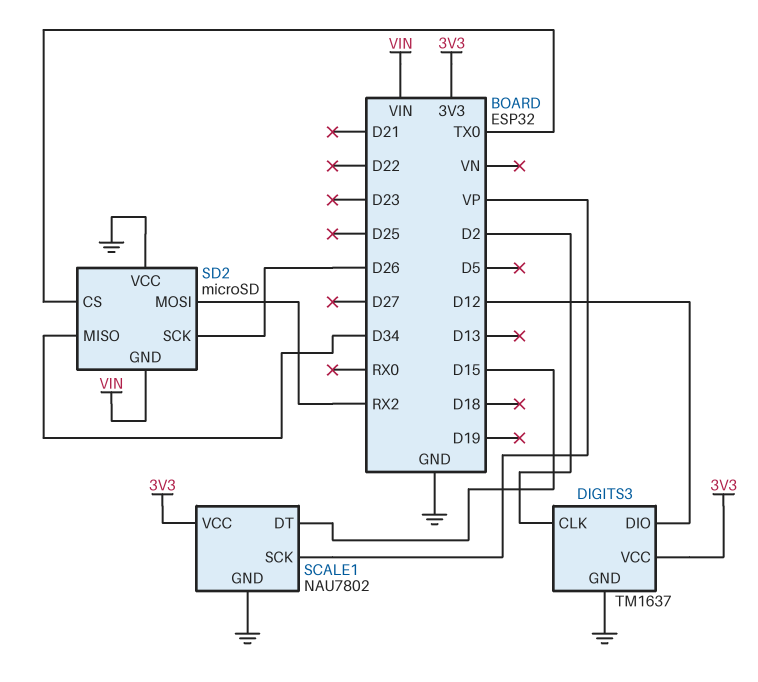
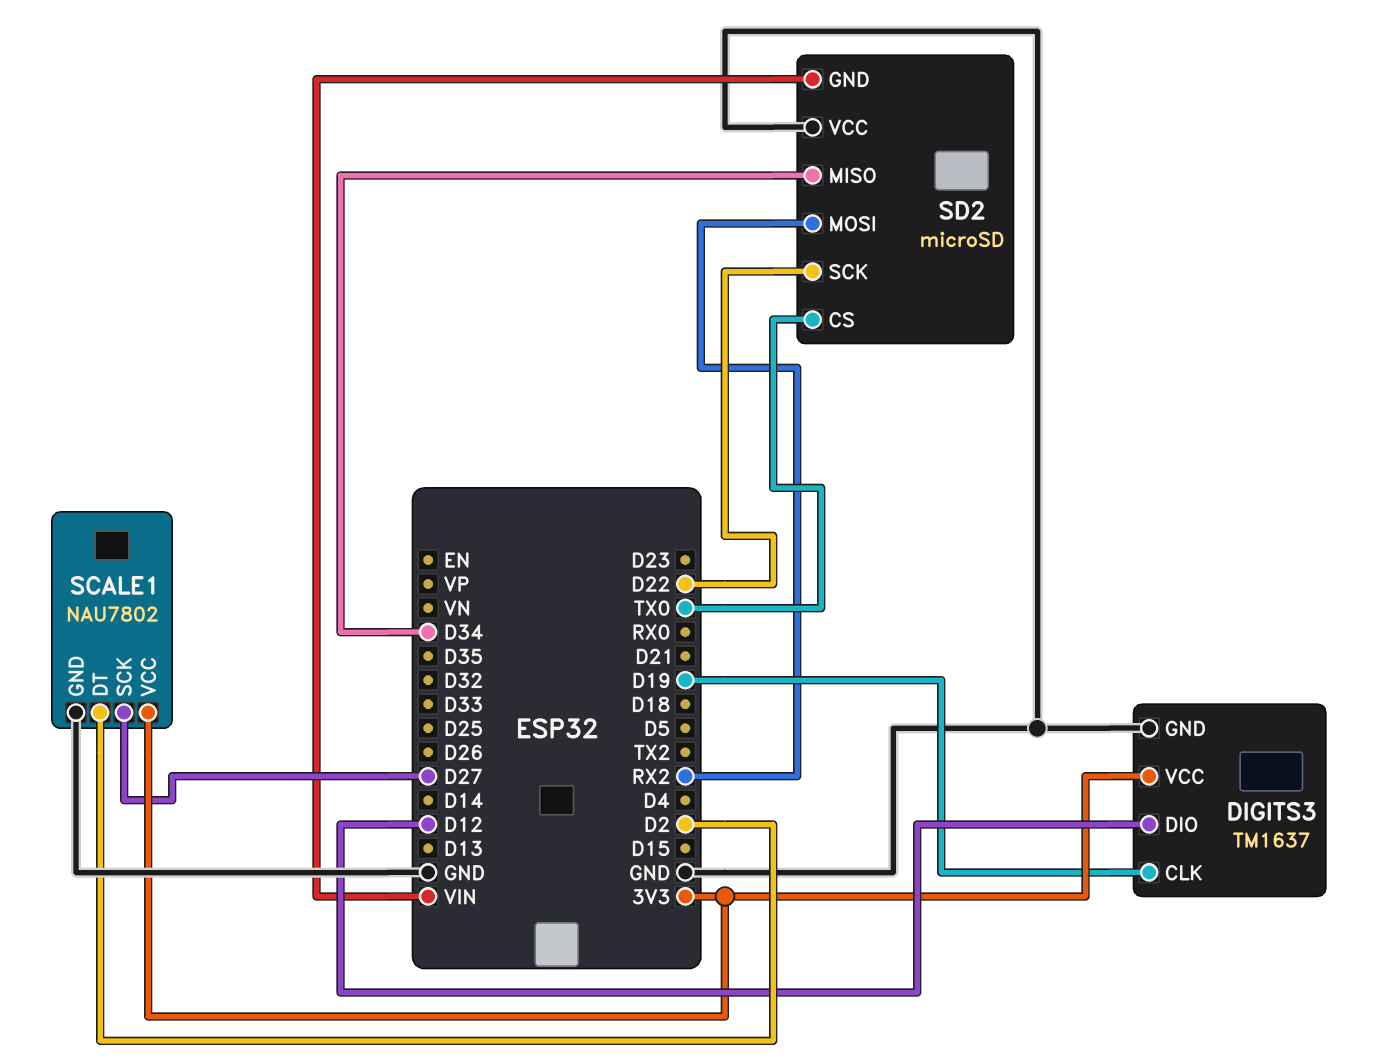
DIGITS3 pin CLK: D2 -> D19
SCALE1 pin DT: D15 -> D2
SCALE1 pin SCK: VP -> D27
SD2 pin SCK: D26 -> D22

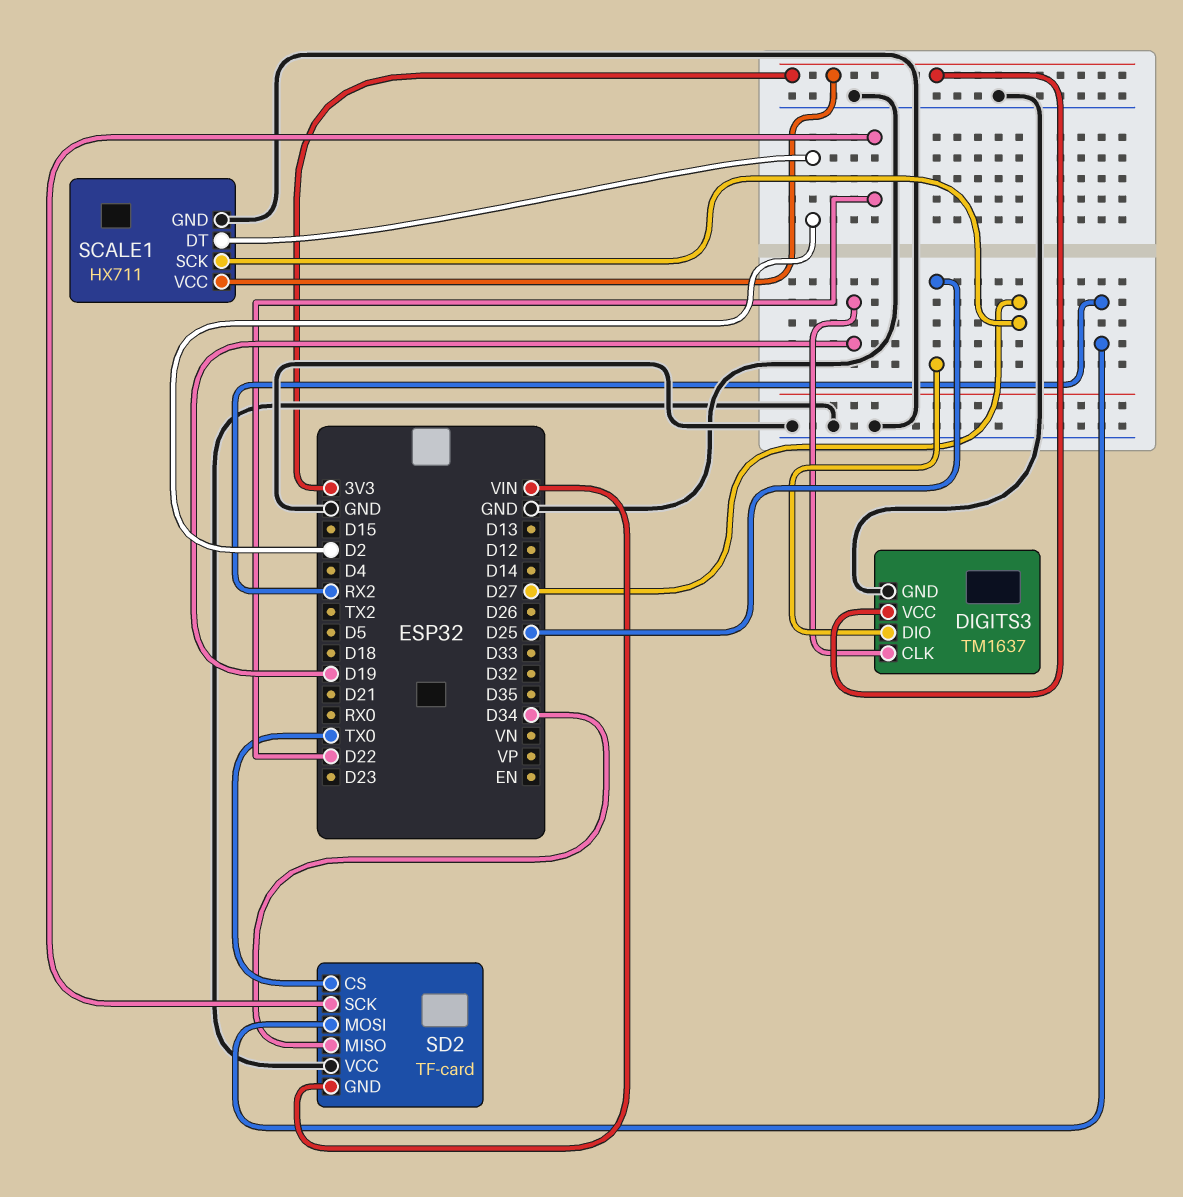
DIGITS3 pin DIO: D12 -> D25
SCALE1: NAU7802 -> HX711
SD2: microSD -> TF-card

